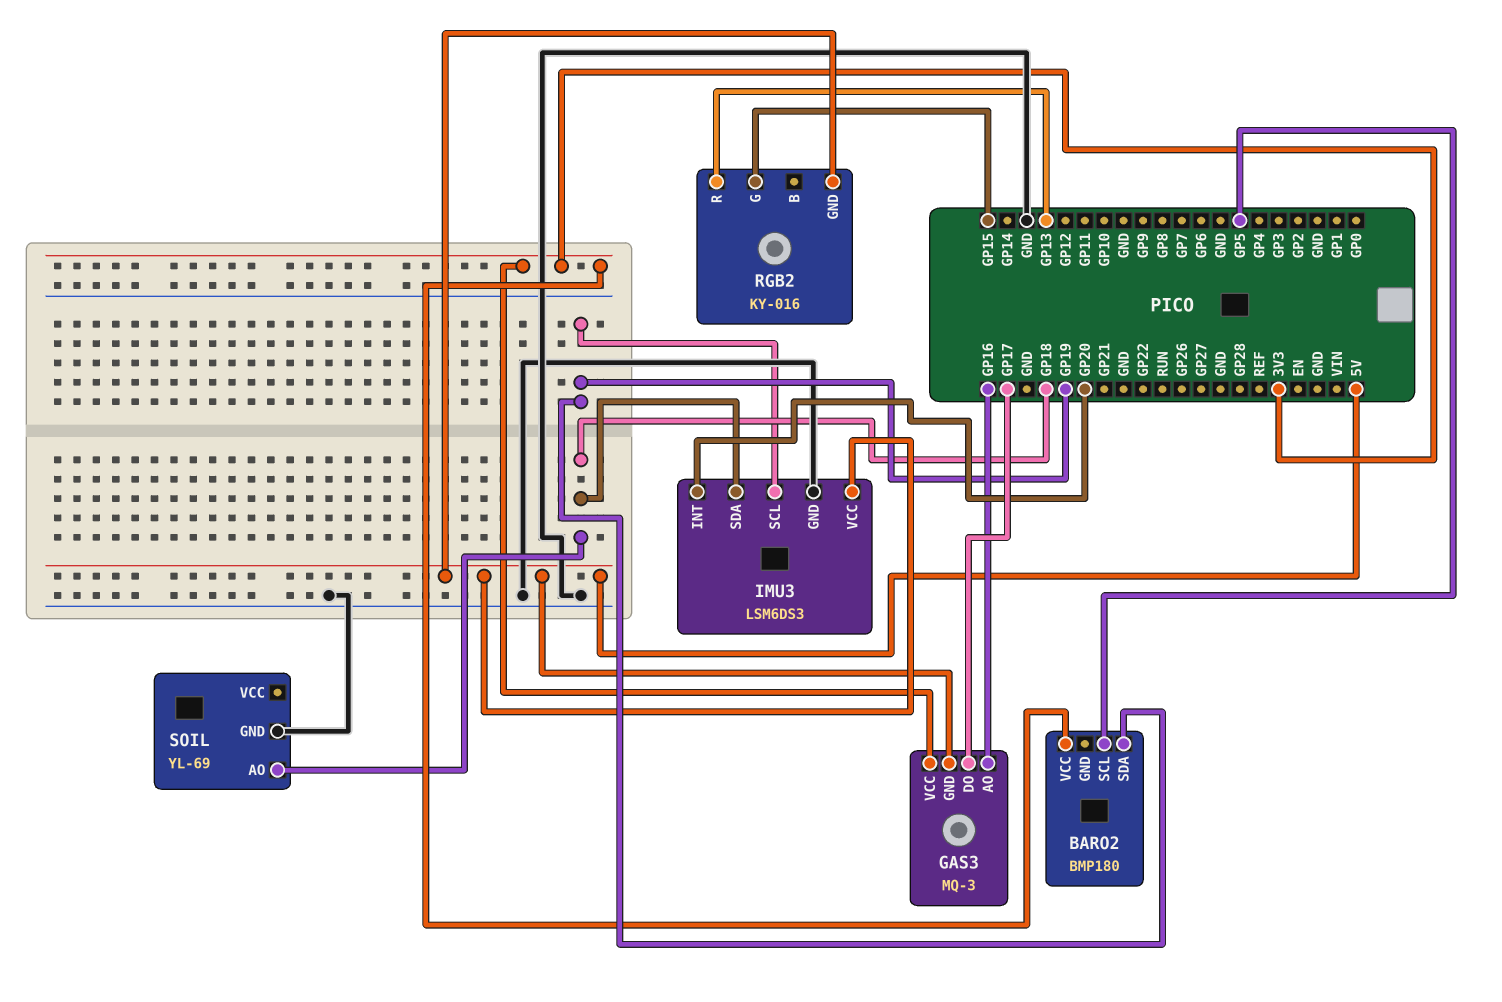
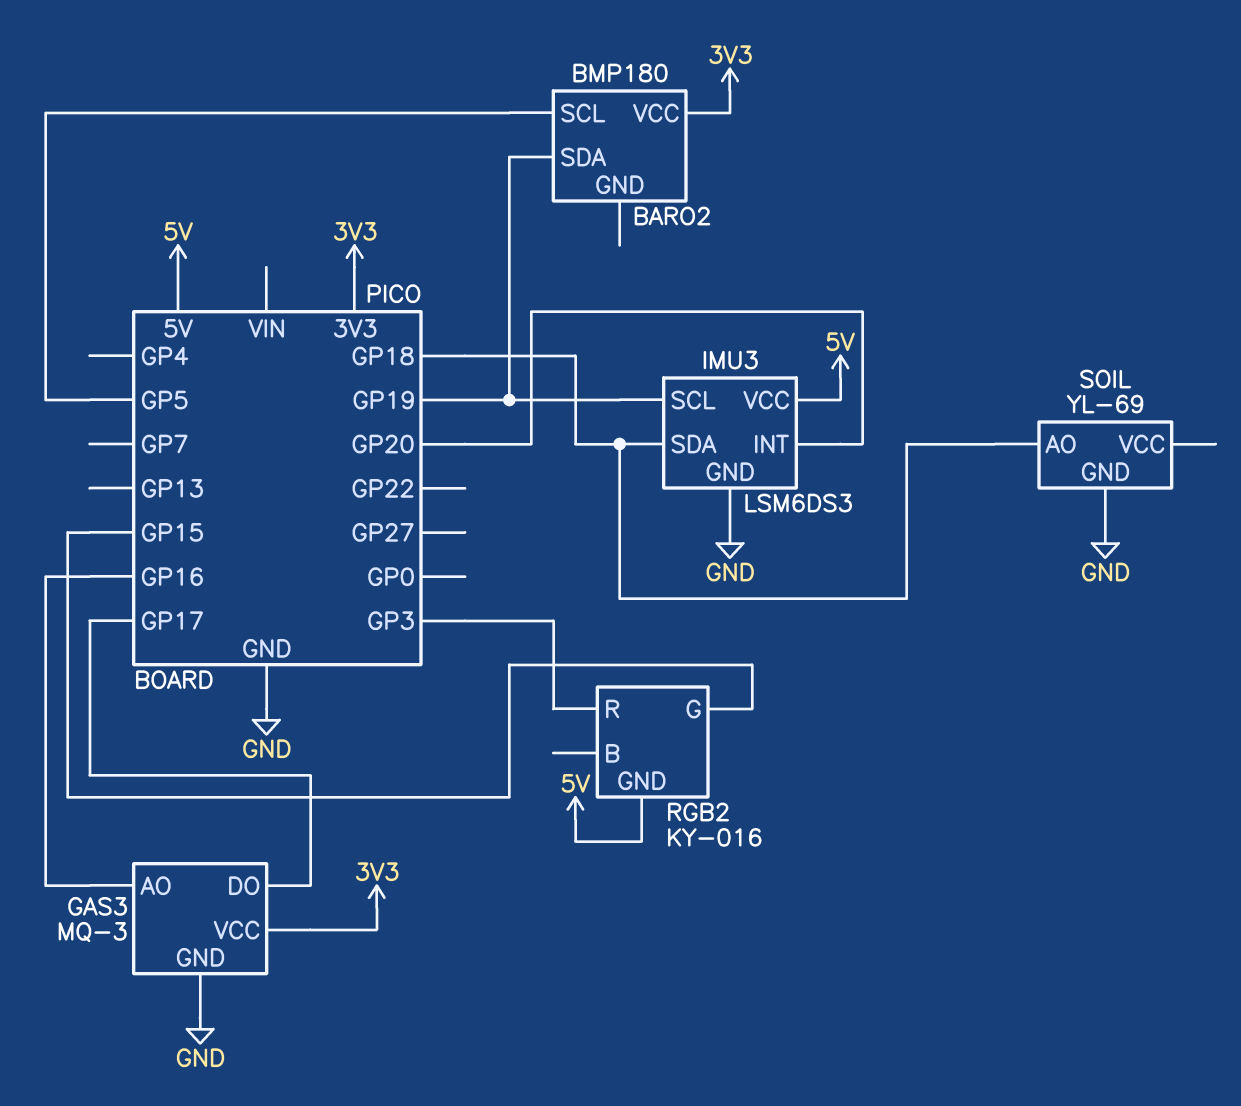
GAS3 pin GND: 5V -> GND
RGB2 pin R: GP13 -> GP3

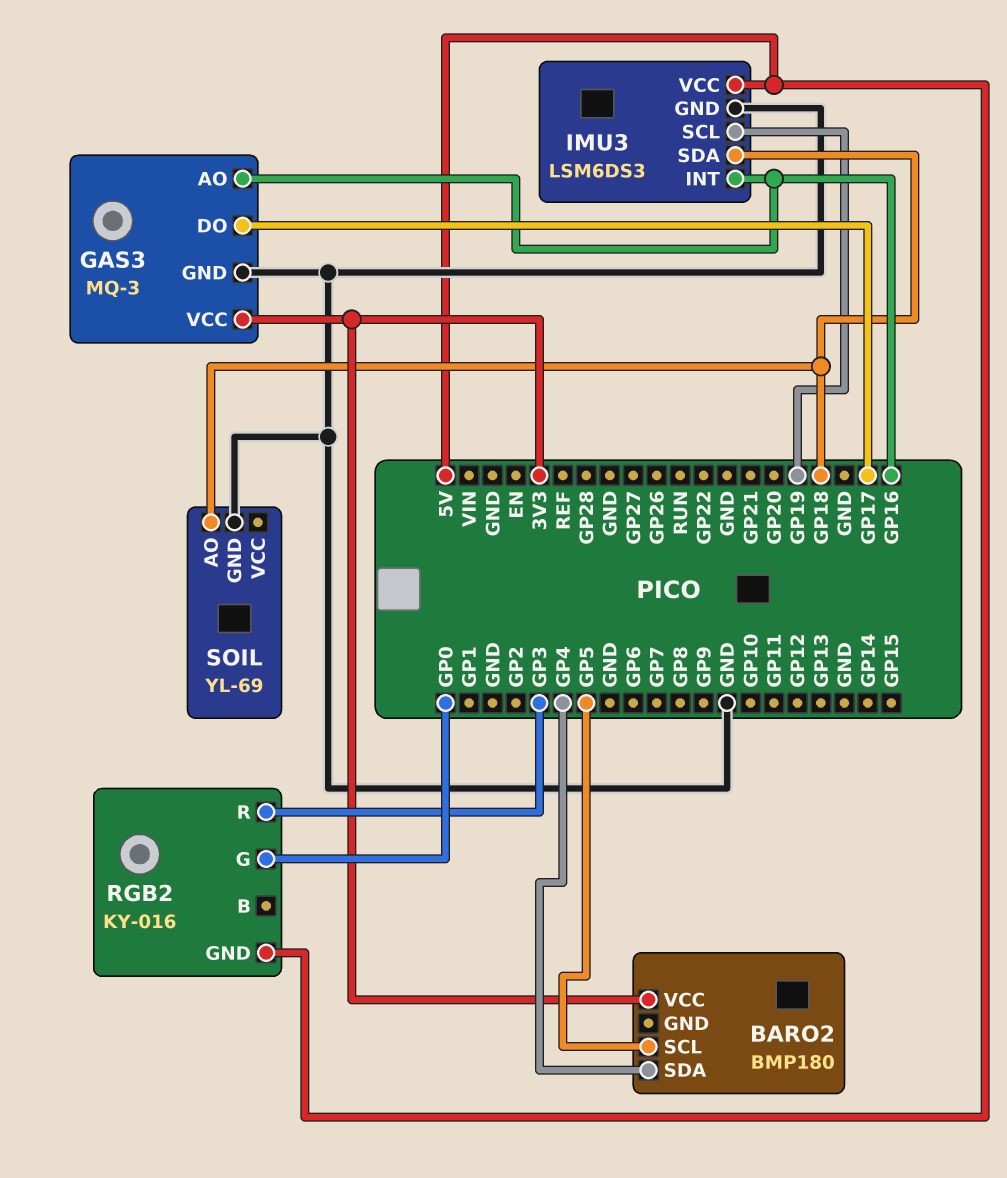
BARO2 pin SDA: GP19 -> GP4
IMU3 pin INT: GP20 -> GP16
RGB2 pin G: GP15 -> GP0

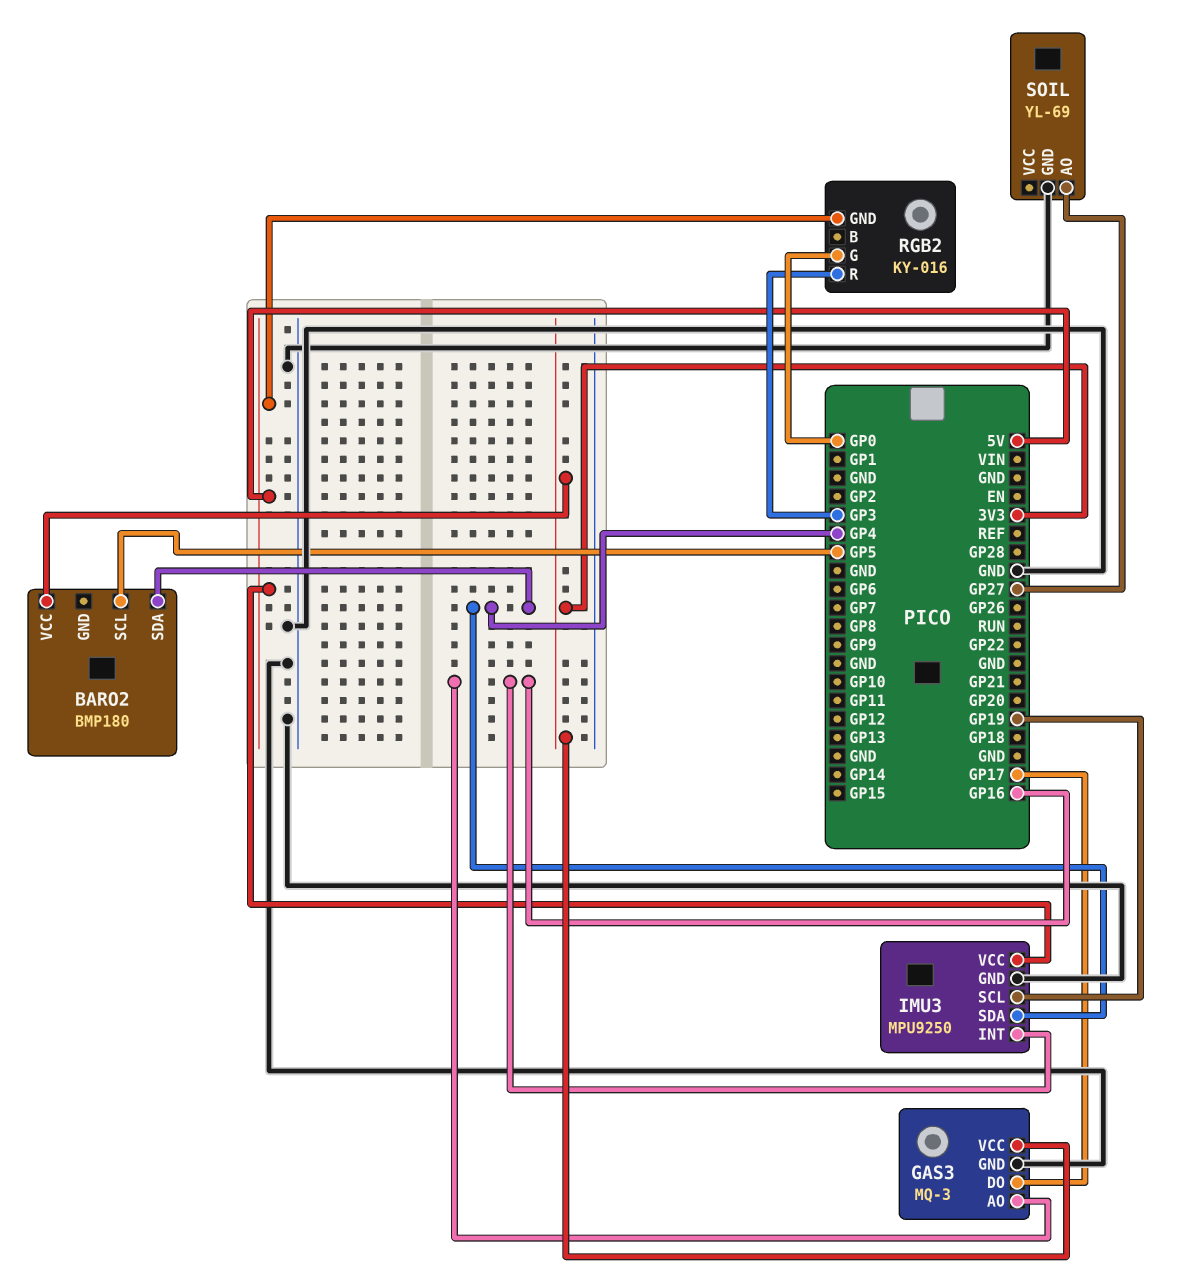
IMU3: LSM6DS3 -> MPU9250
IMU3 pin SDA: GP18 -> GP4
SOIL pin AO: GP18 -> GP27

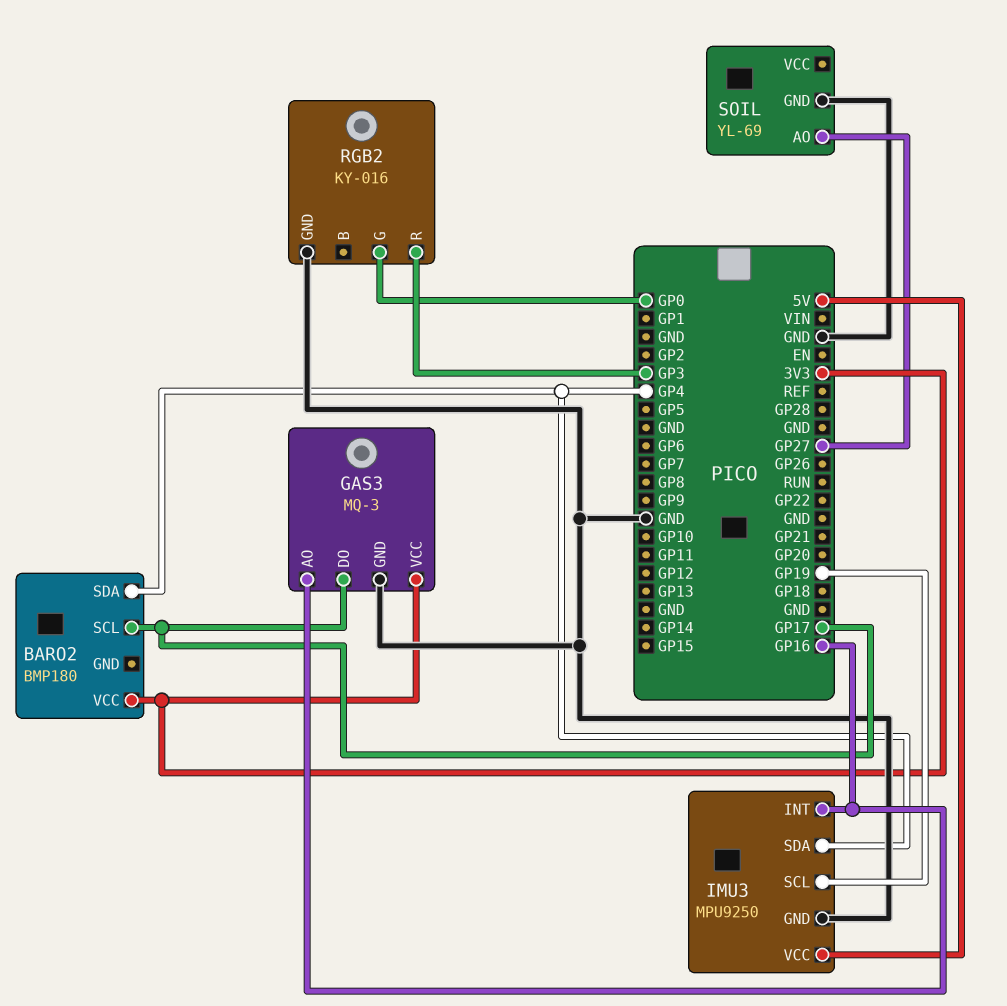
BARO2 pin SCL: GP5 -> GP17
RGB2 pin GND: 5V -> GND

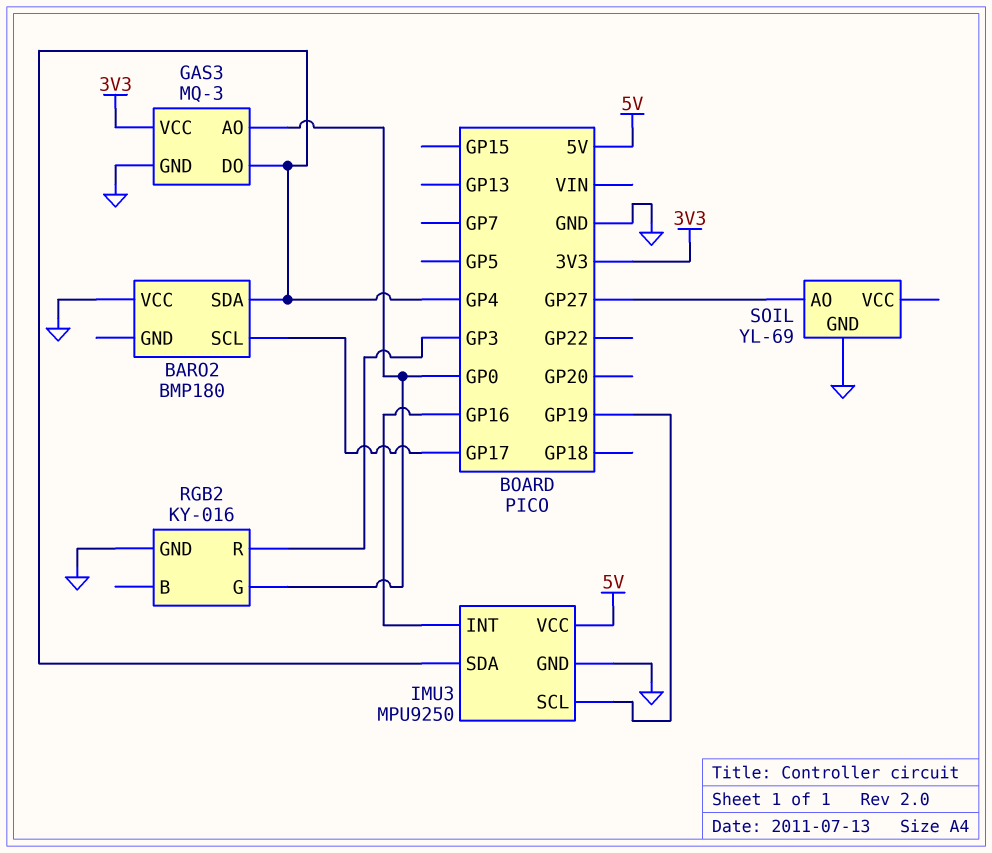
BARO2 pin VCC: 3V3 -> GND
GAS3 pin AO: GP16 -> GP0
GAS3 pin DO: GP17 -> GP4

